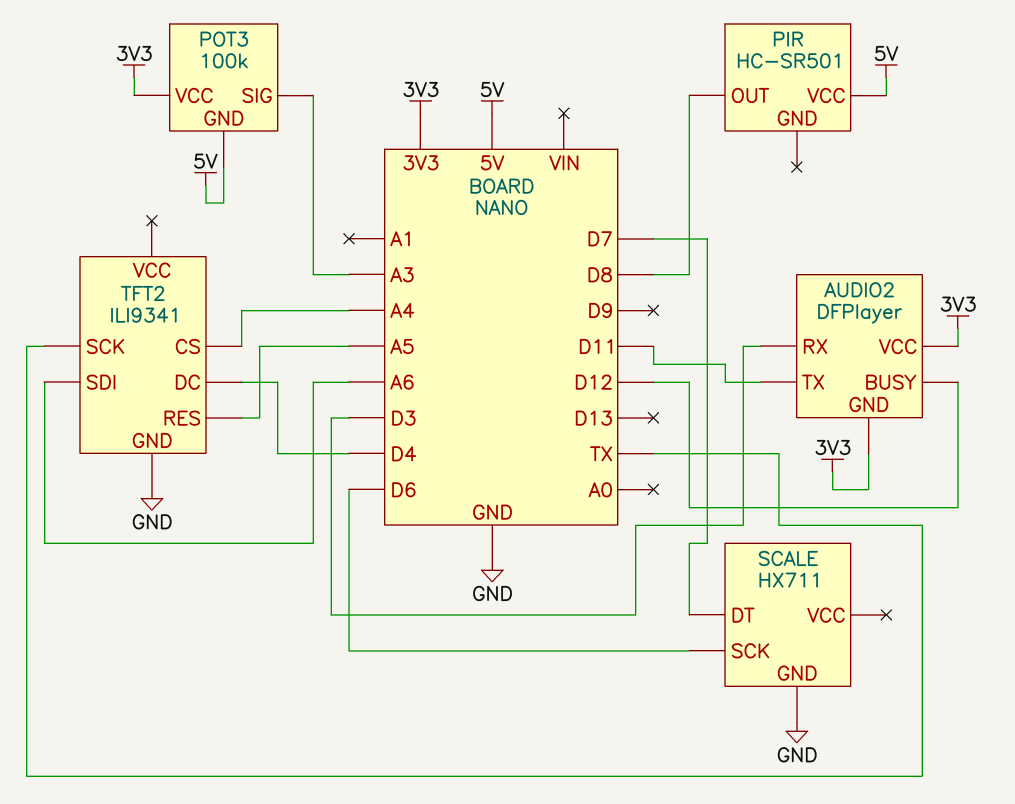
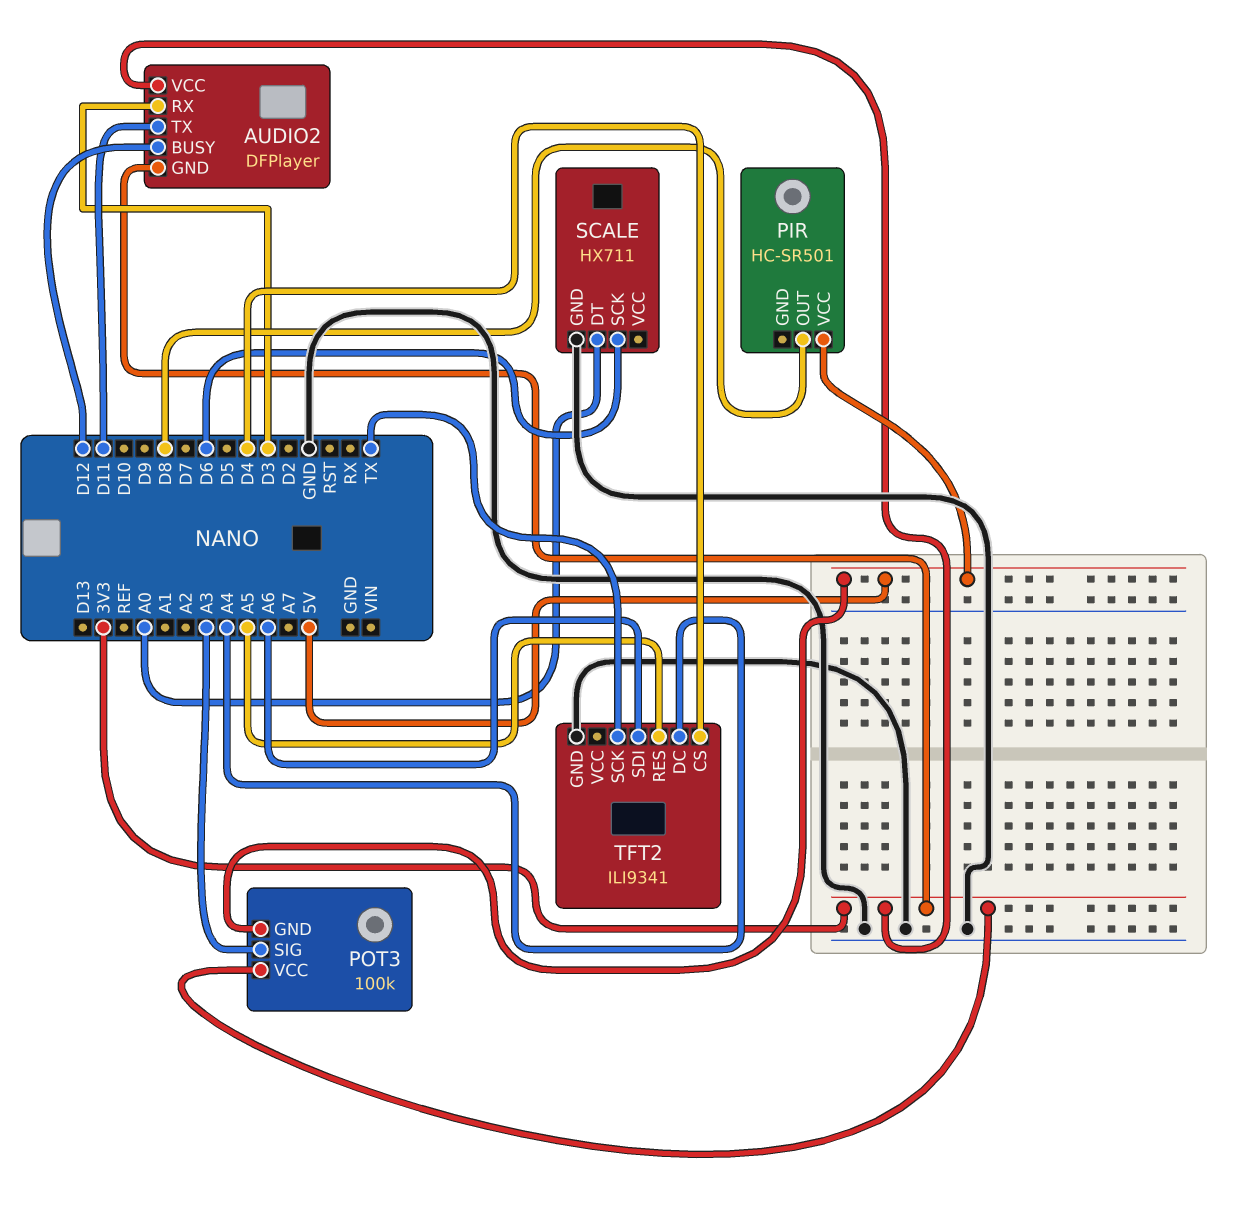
SCALE pin DT: D7 -> A0
TFT2 pin CS: A4 -> D4
TFT2 pin DC: D4 -> A4

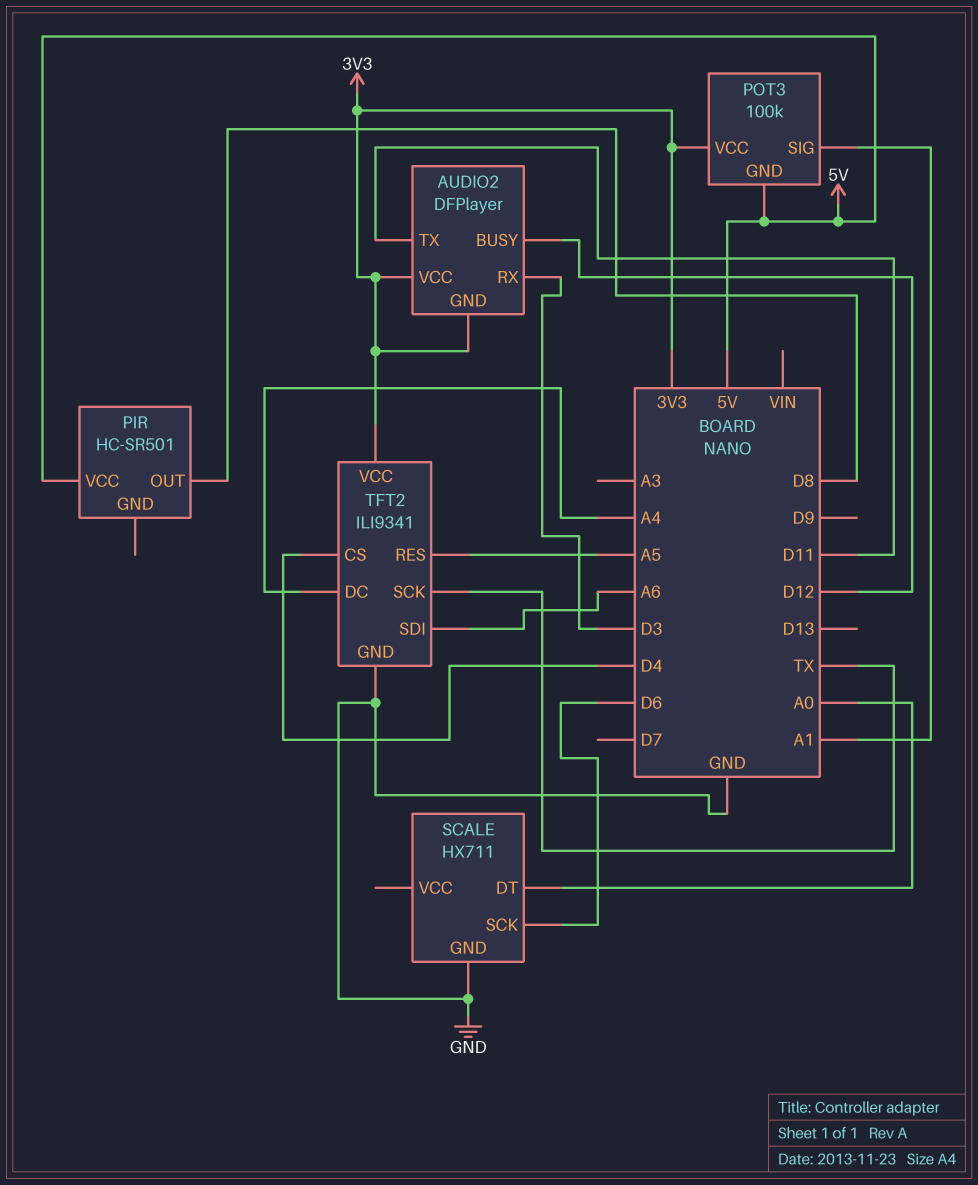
POT3 pin SIG: A3 -> A1
TFT2 pin VCC: none -> 3V3

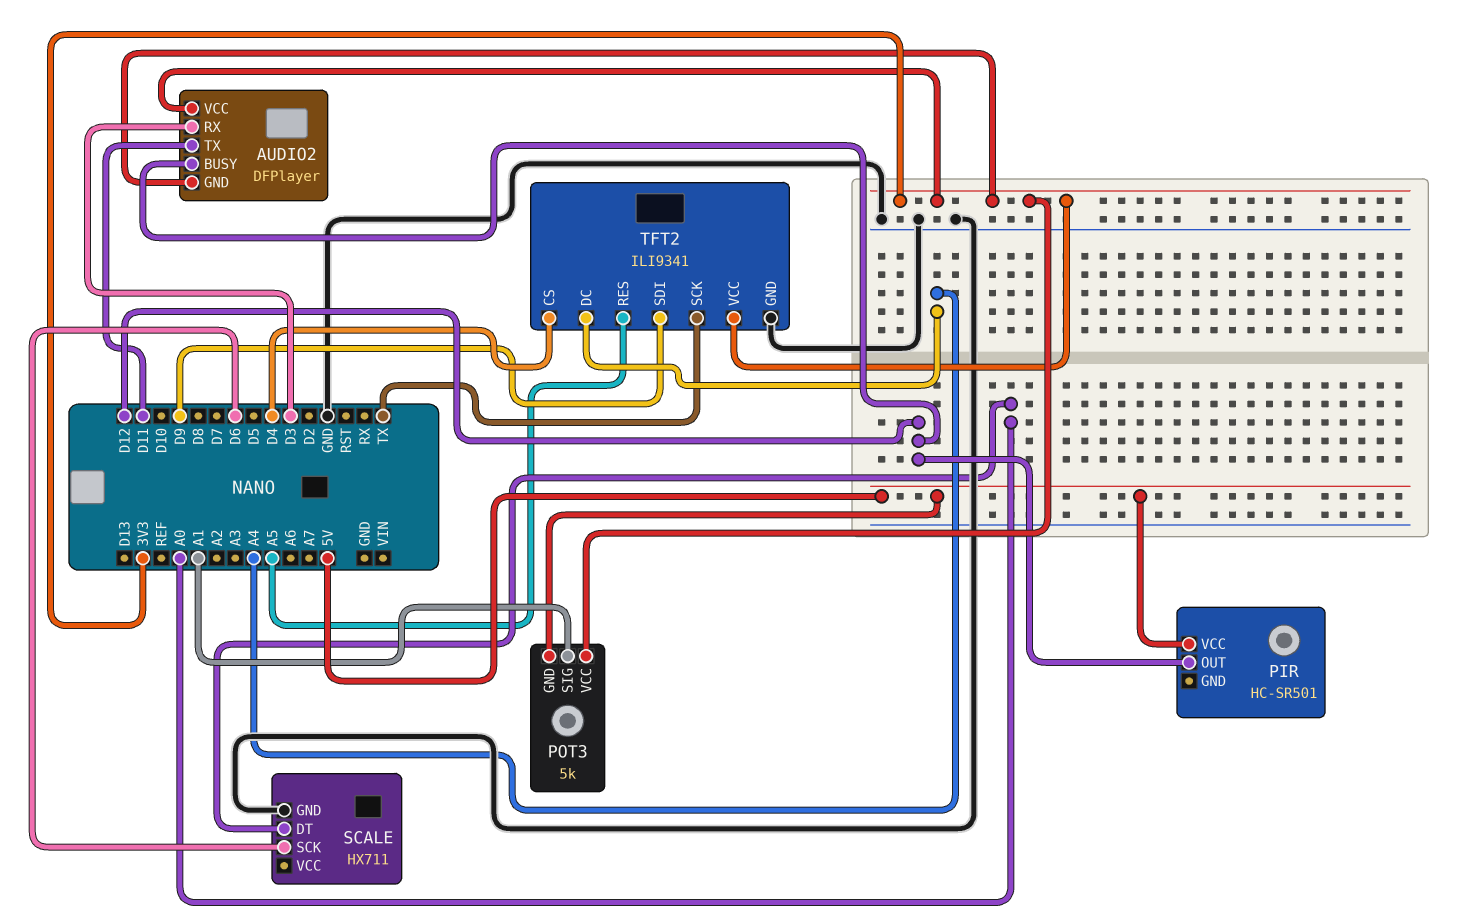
PIR pin OUT: D8 -> D12
POT3: 100k -> 5k
TFT2 pin SDI: A6 -> D9

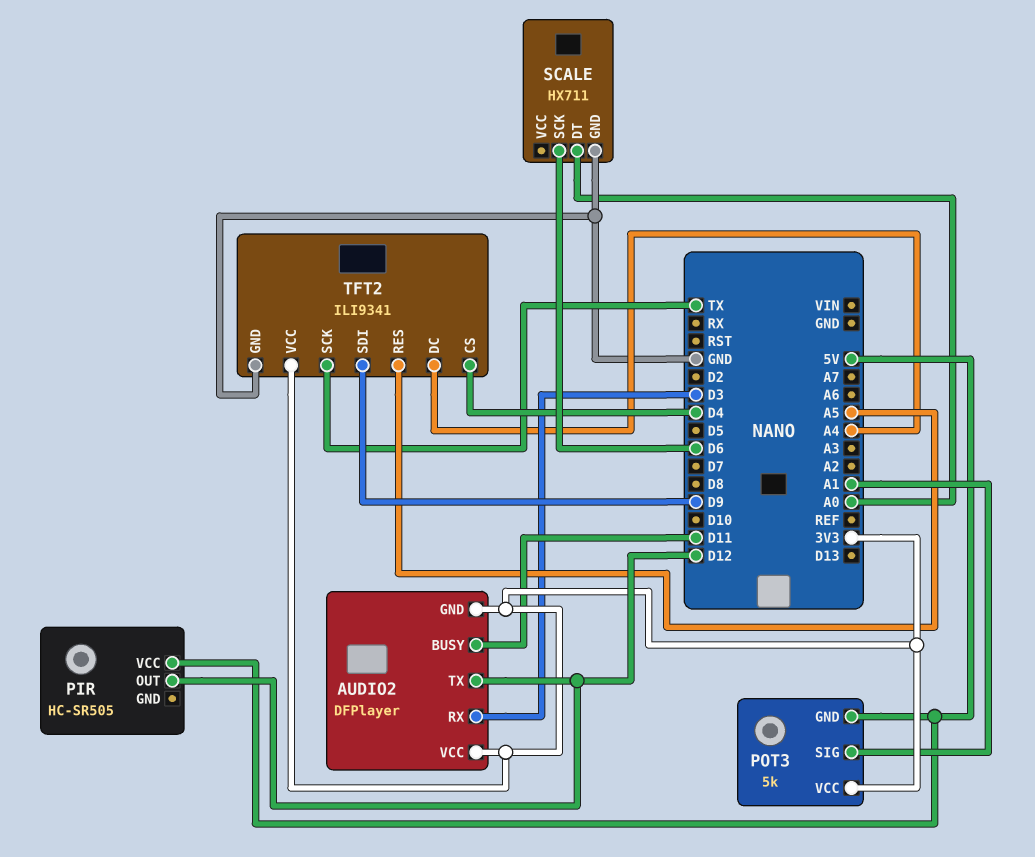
AUDIO2 pin BUSY: D12 -> D11
AUDIO2 pin TX: D11 -> D12
PIR: HC-SR501 -> HC-SR505

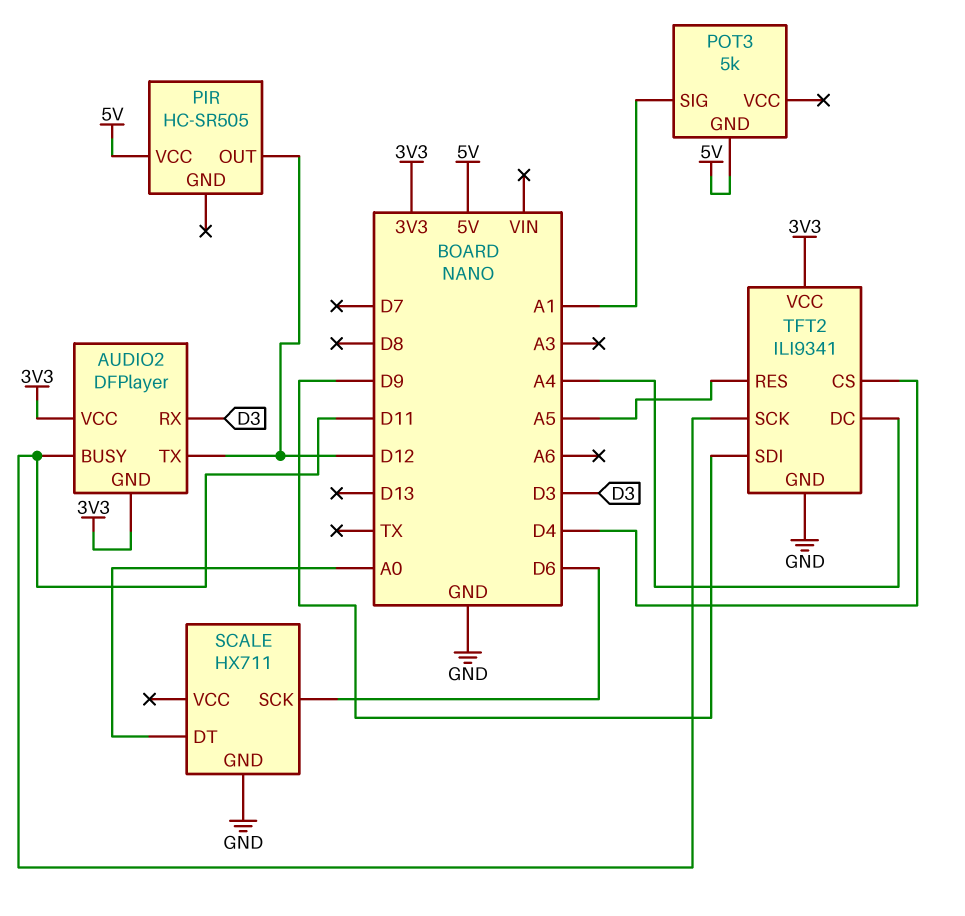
POT3 pin VCC: 3V3 -> none
TFT2 pin SCK: TX -> D11

